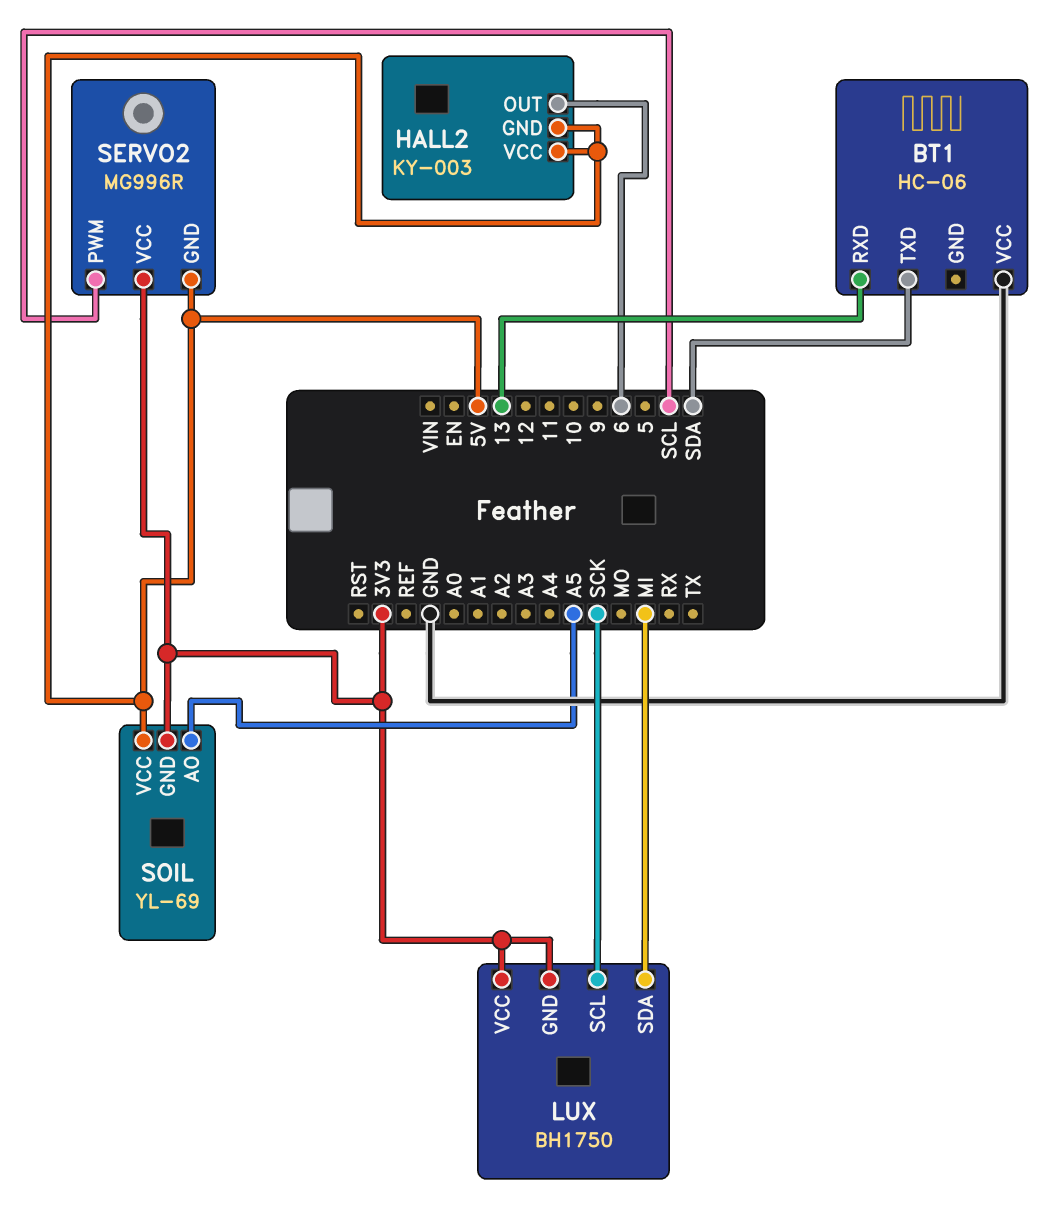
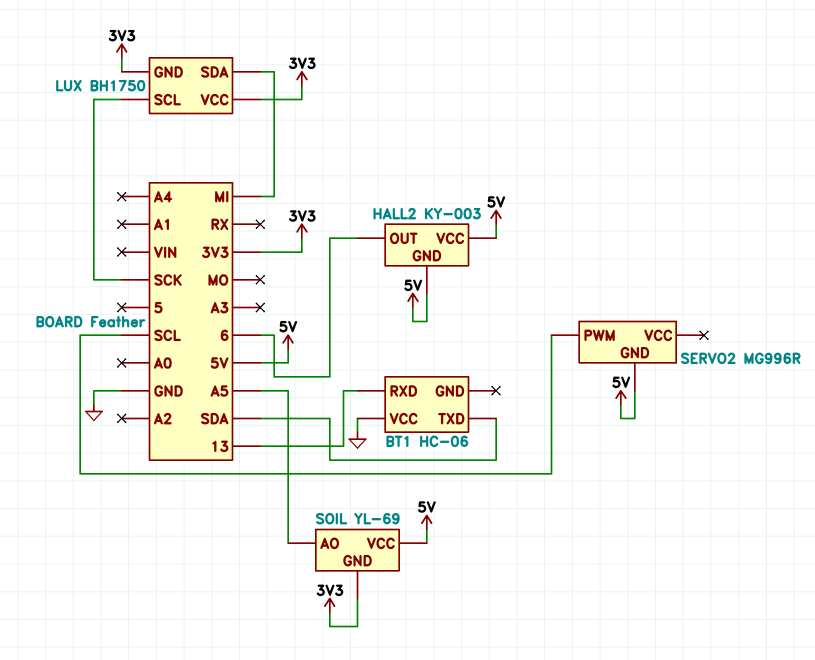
SERVO2 pin VCC: 3V3 -> none

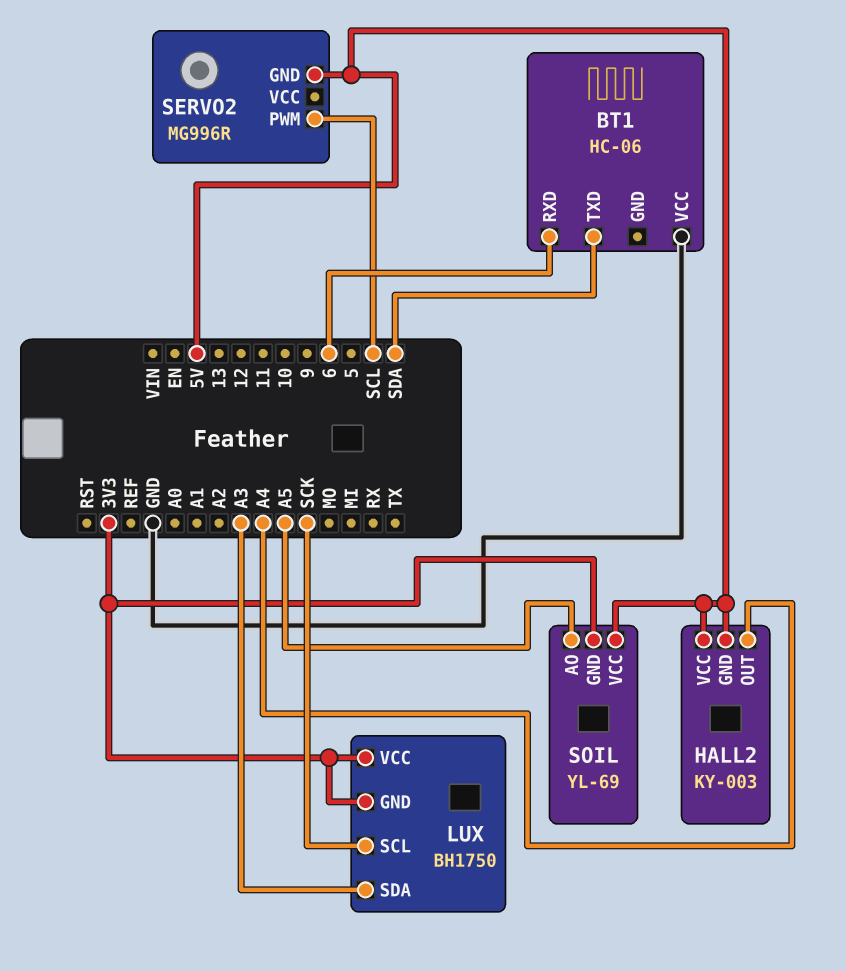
BT1 pin RXD: 13 -> 6
HALL2 pin OUT: 6 -> A4
LUX pin SDA: MI -> A3

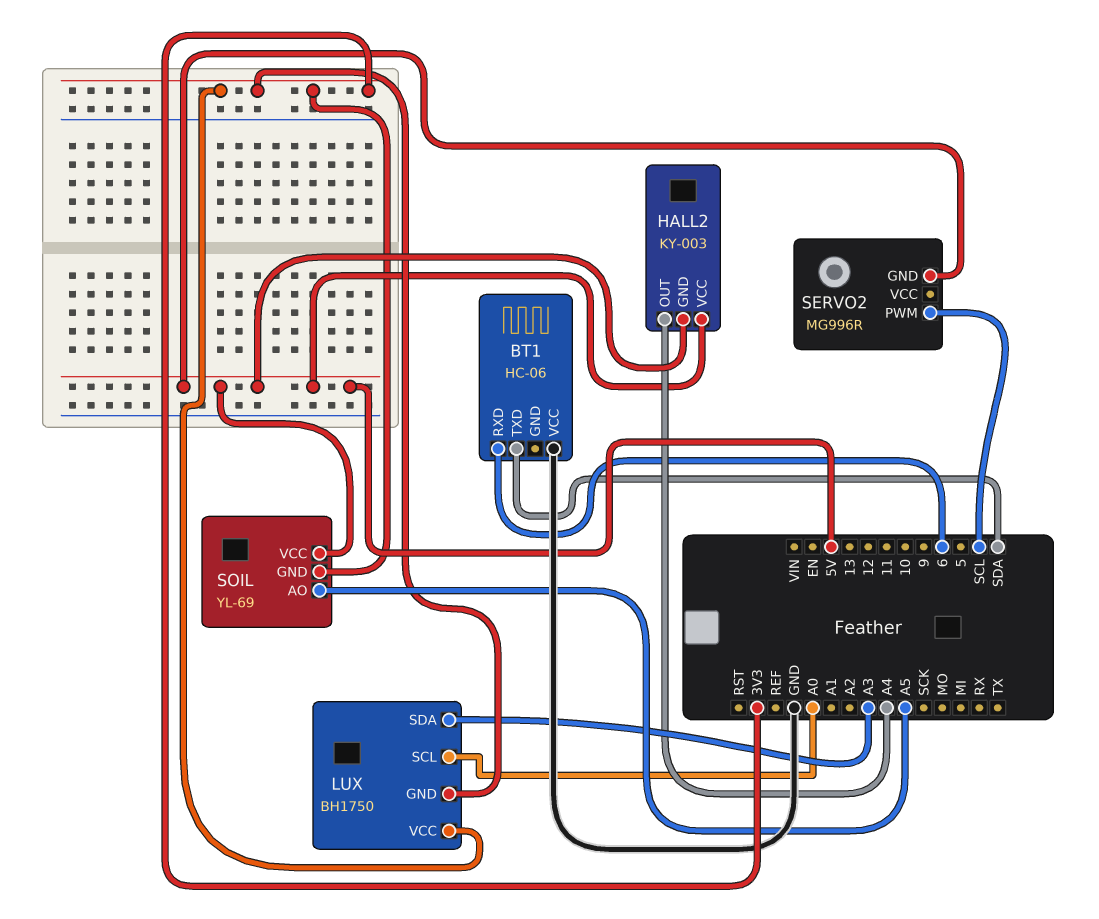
LUX pin SCL: SCK -> A0

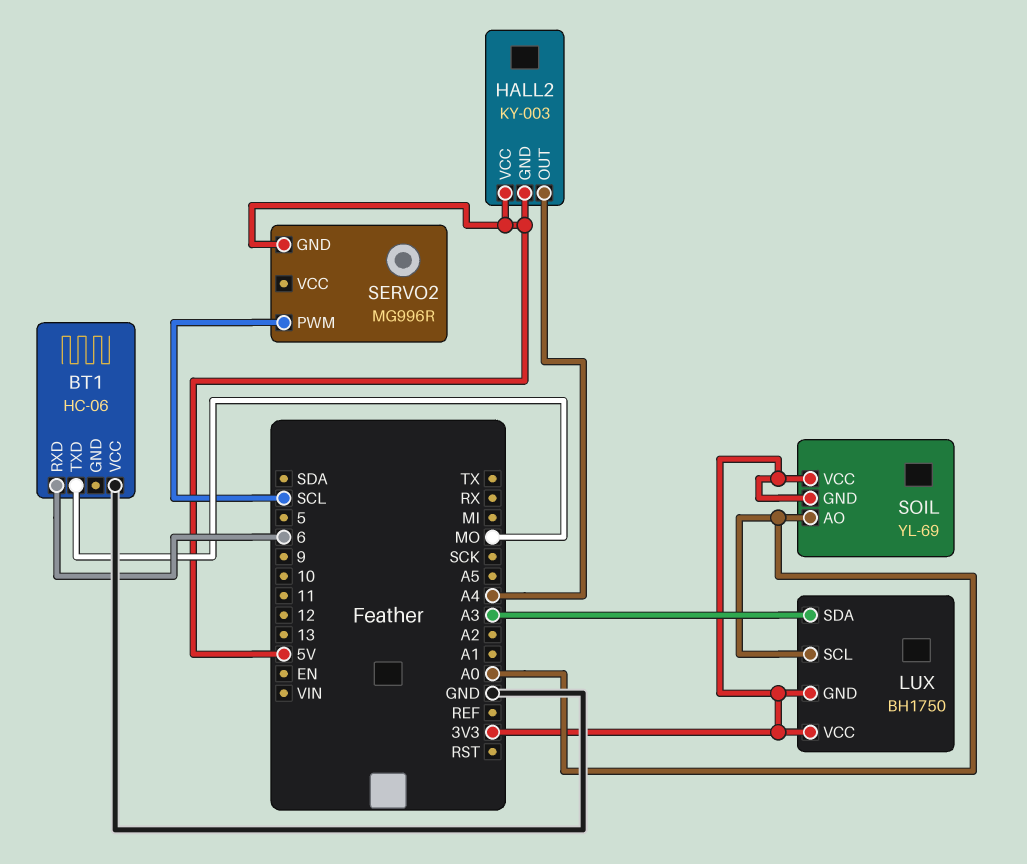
BT1 pin TXD: SDA -> MO
SOIL pin AO: A5 -> A0
SOIL pin VCC: 5V -> 3V3

